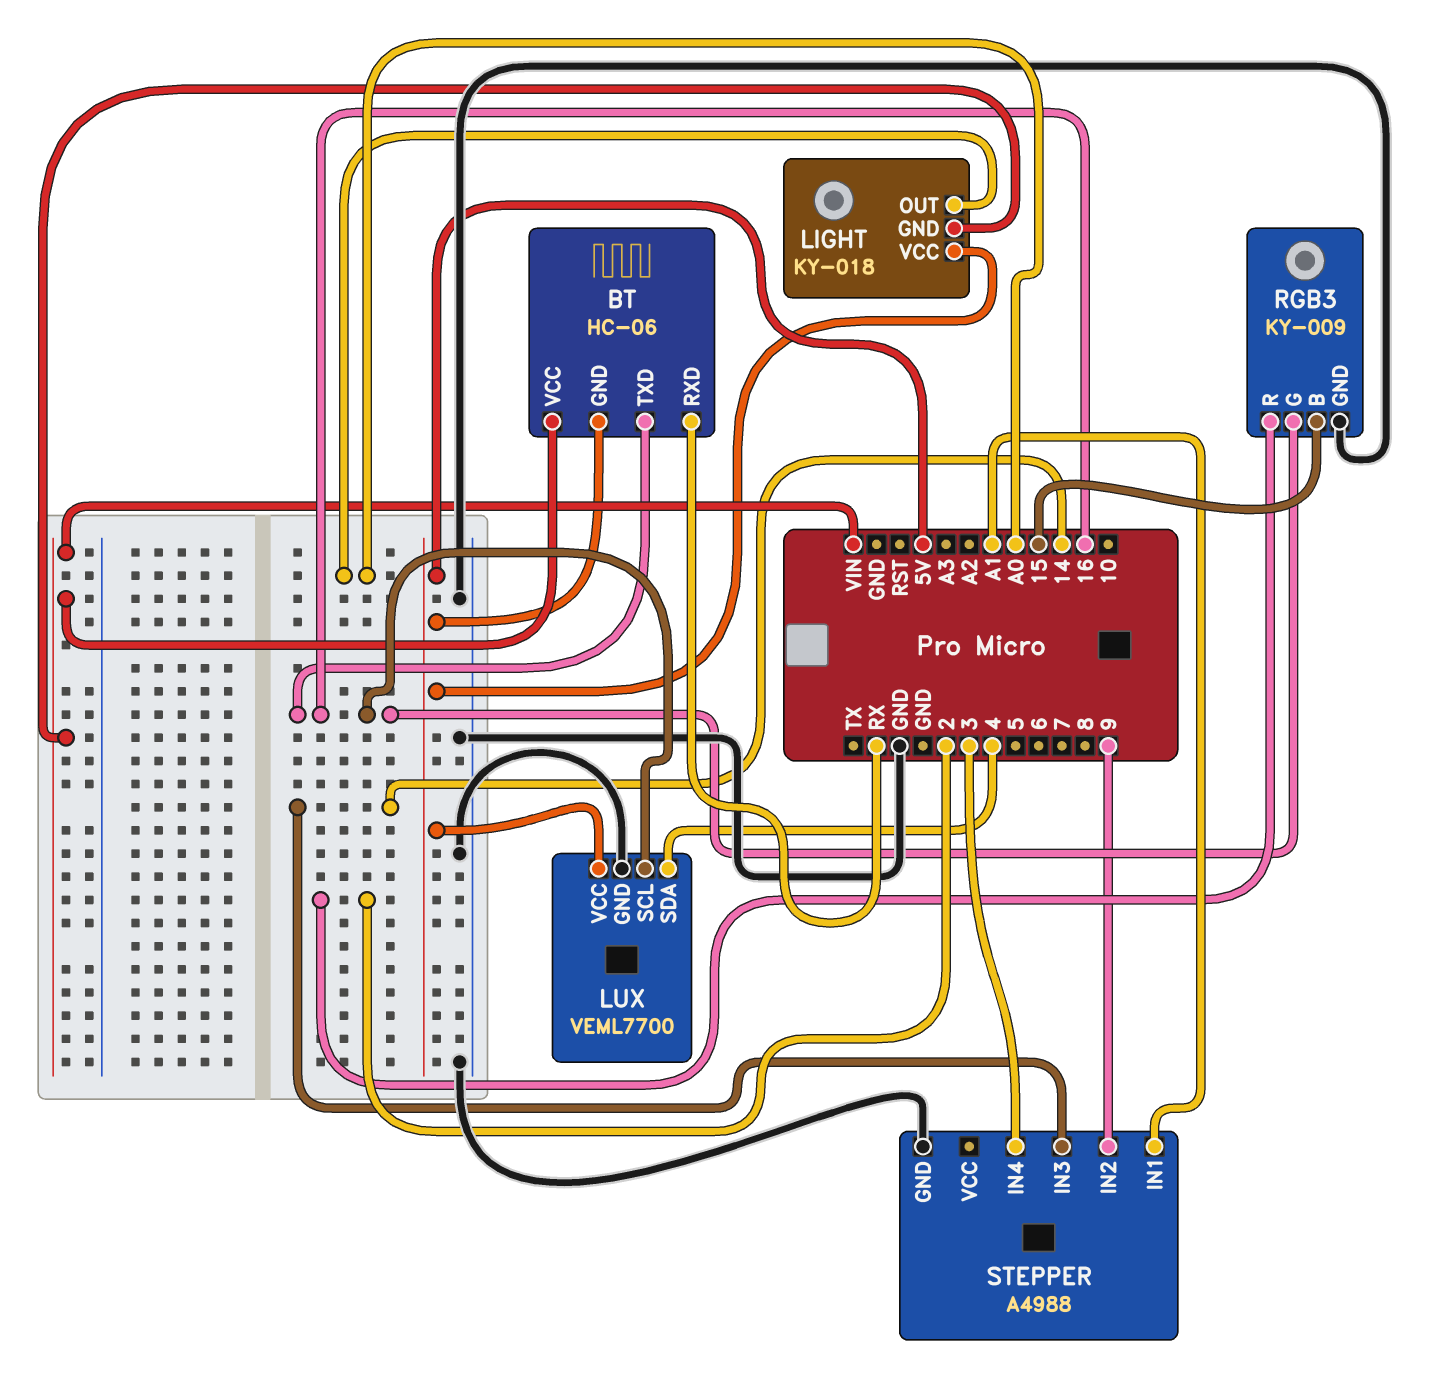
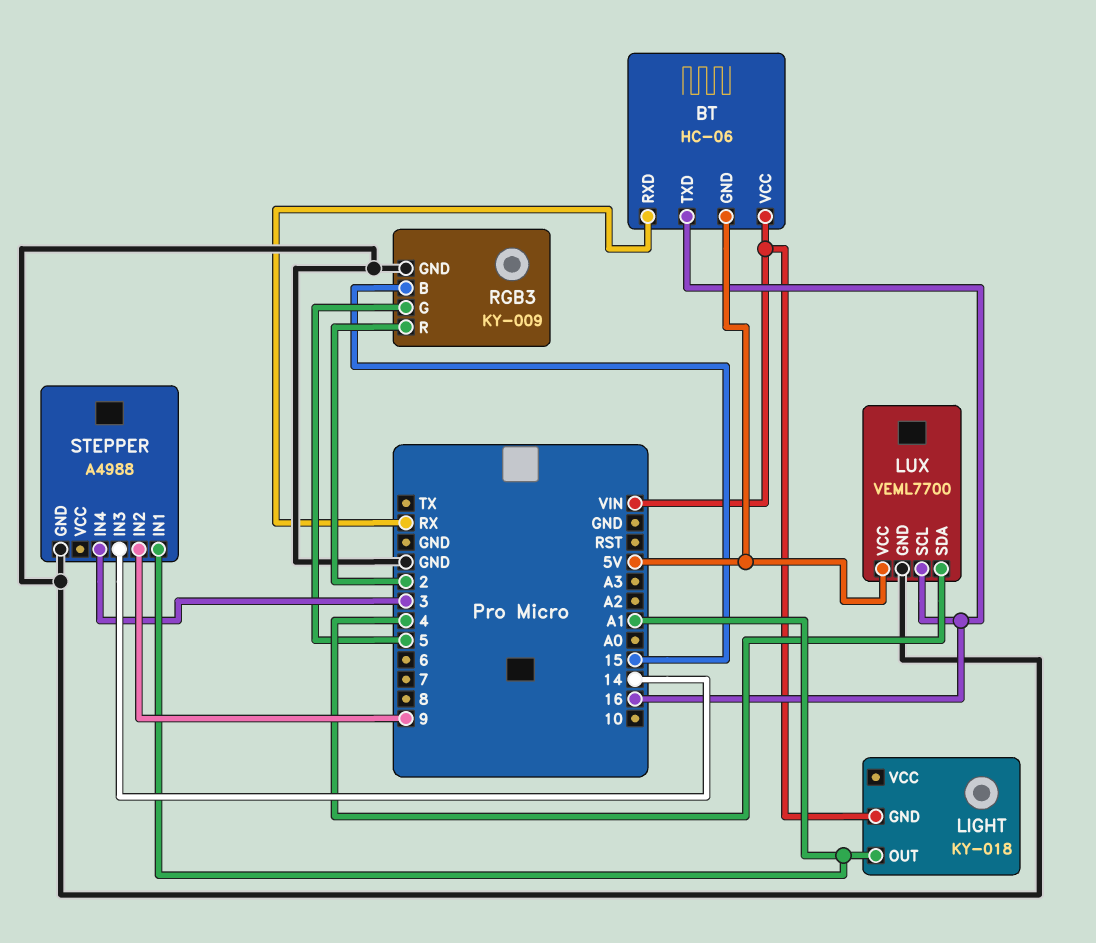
LIGHT pin OUT: A0 -> A1
LIGHT pin VCC: 5V -> none
RGB3 pin G: 16 -> 5

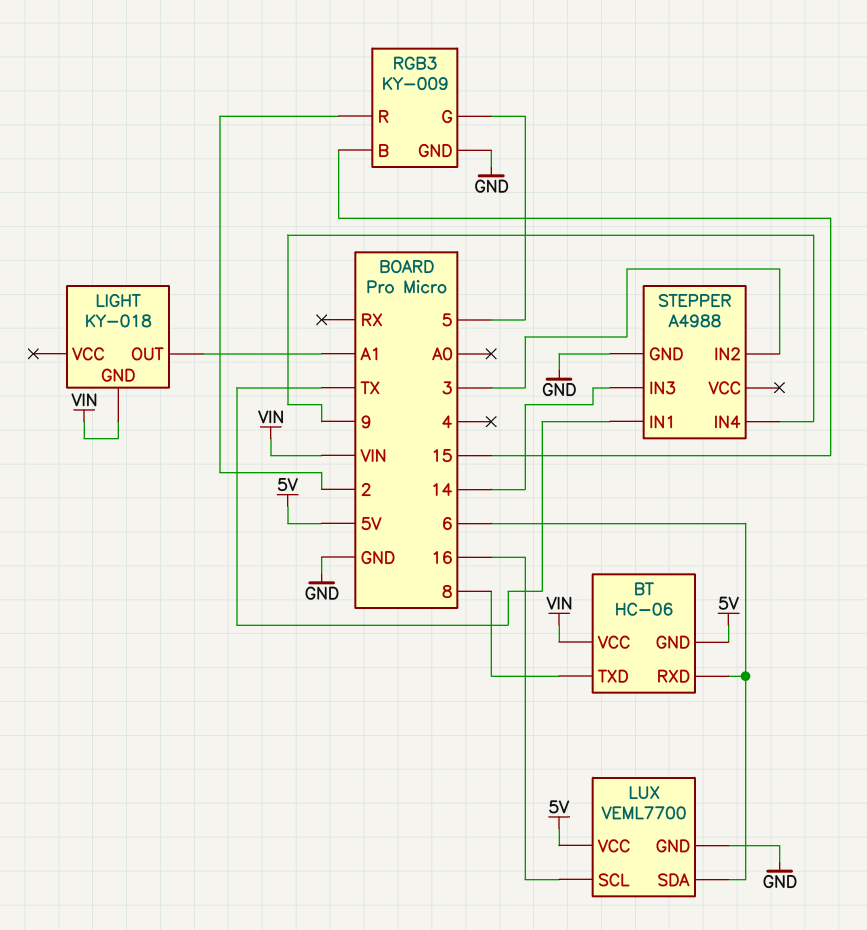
BT pin RXD: RX -> 6
BT pin TXD: 16 -> 8
LUX pin SDA: 4 -> 6
STEPPER pin IN1: A1 -> TX
STEPPER pin IN2: 9 -> 3
STEPPER pin IN4: 3 -> 9

